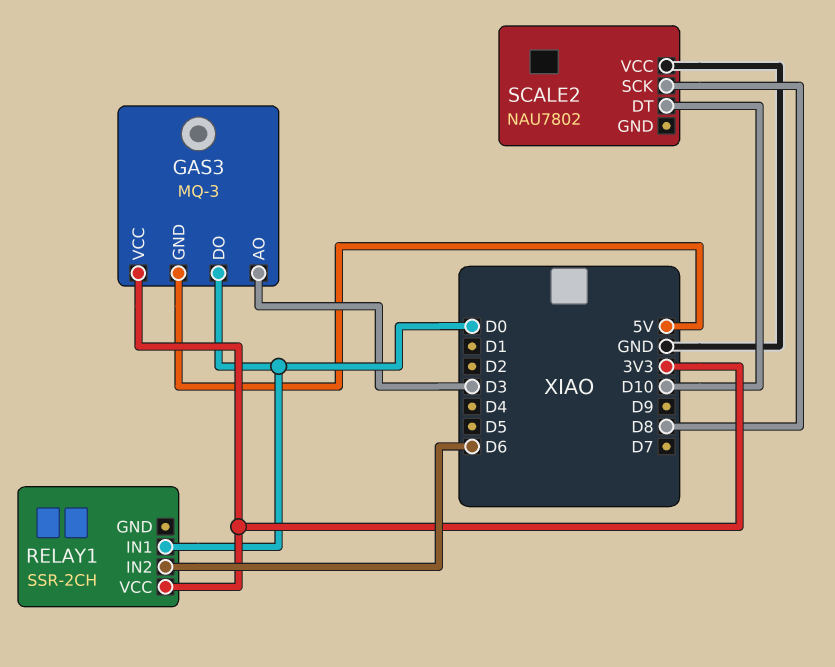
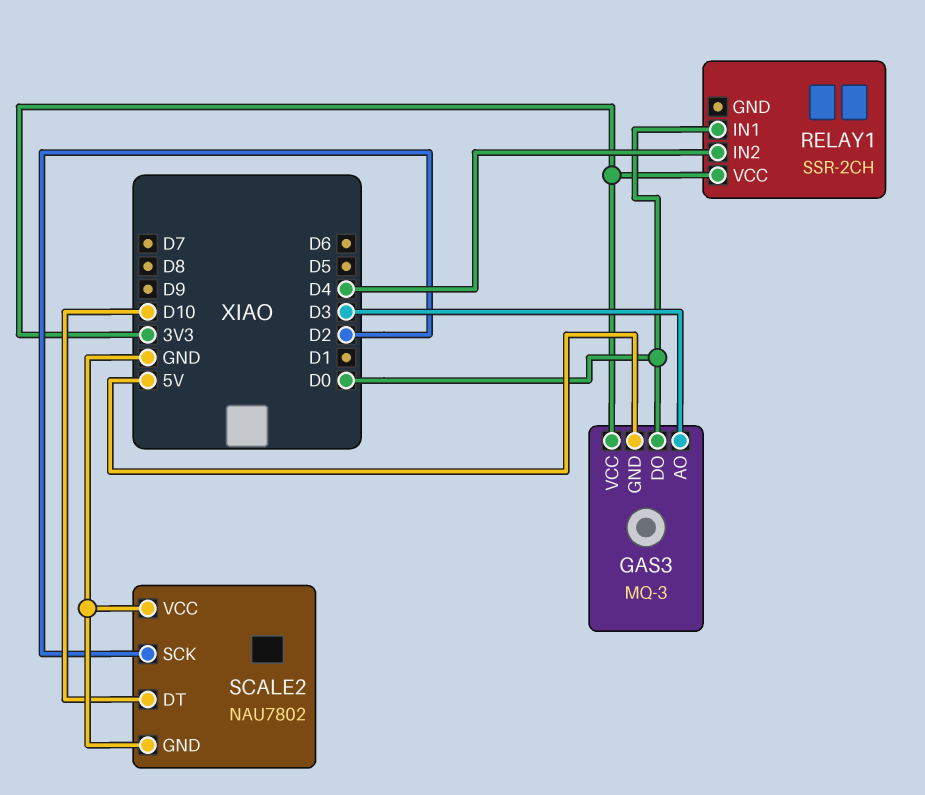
RELAY1 pin IN2: D6 -> D4
SCALE2 pin GND: none -> GND
SCALE2 pin SCK: D8 -> D2

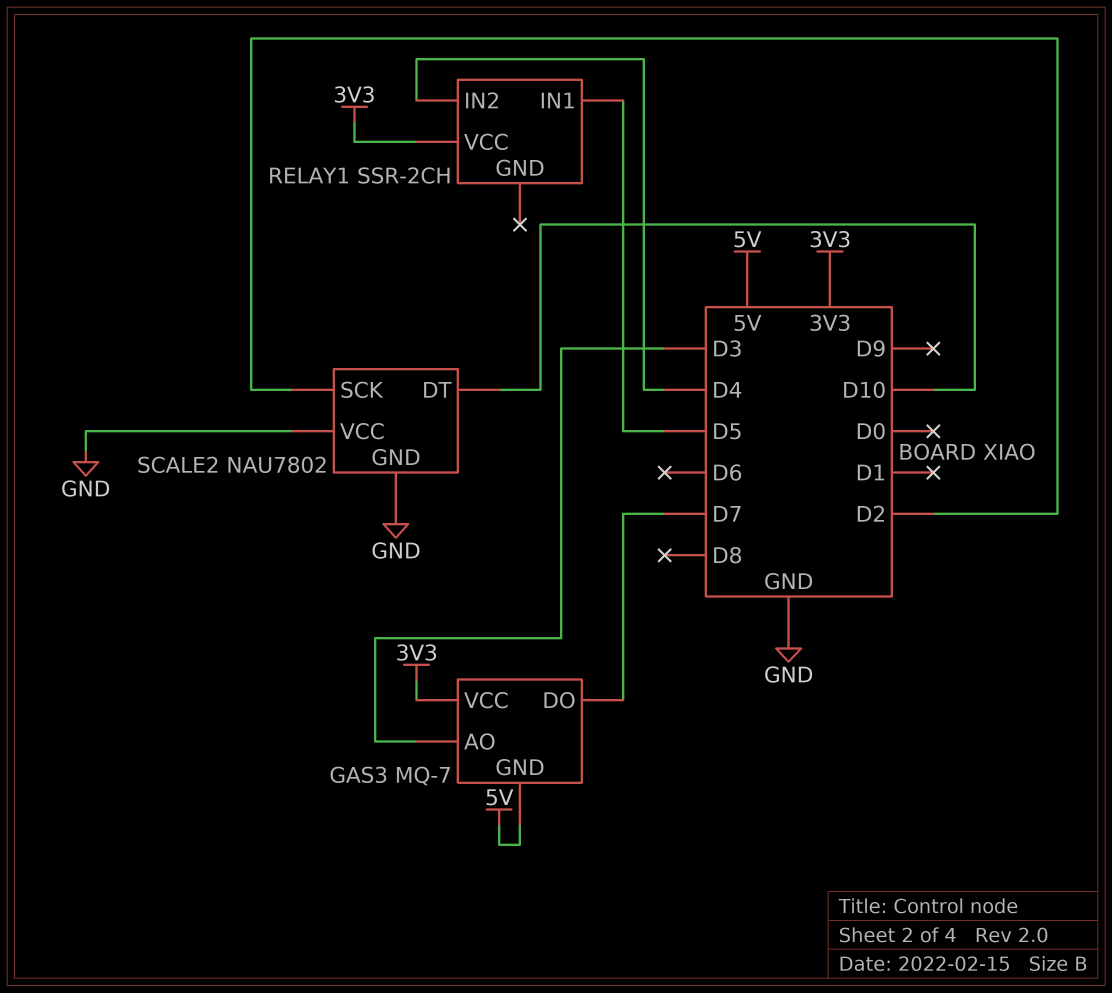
GAS3: MQ-3 -> MQ-7
GAS3 pin DO: D0 -> D7
RELAY1 pin IN1: D0 -> D5

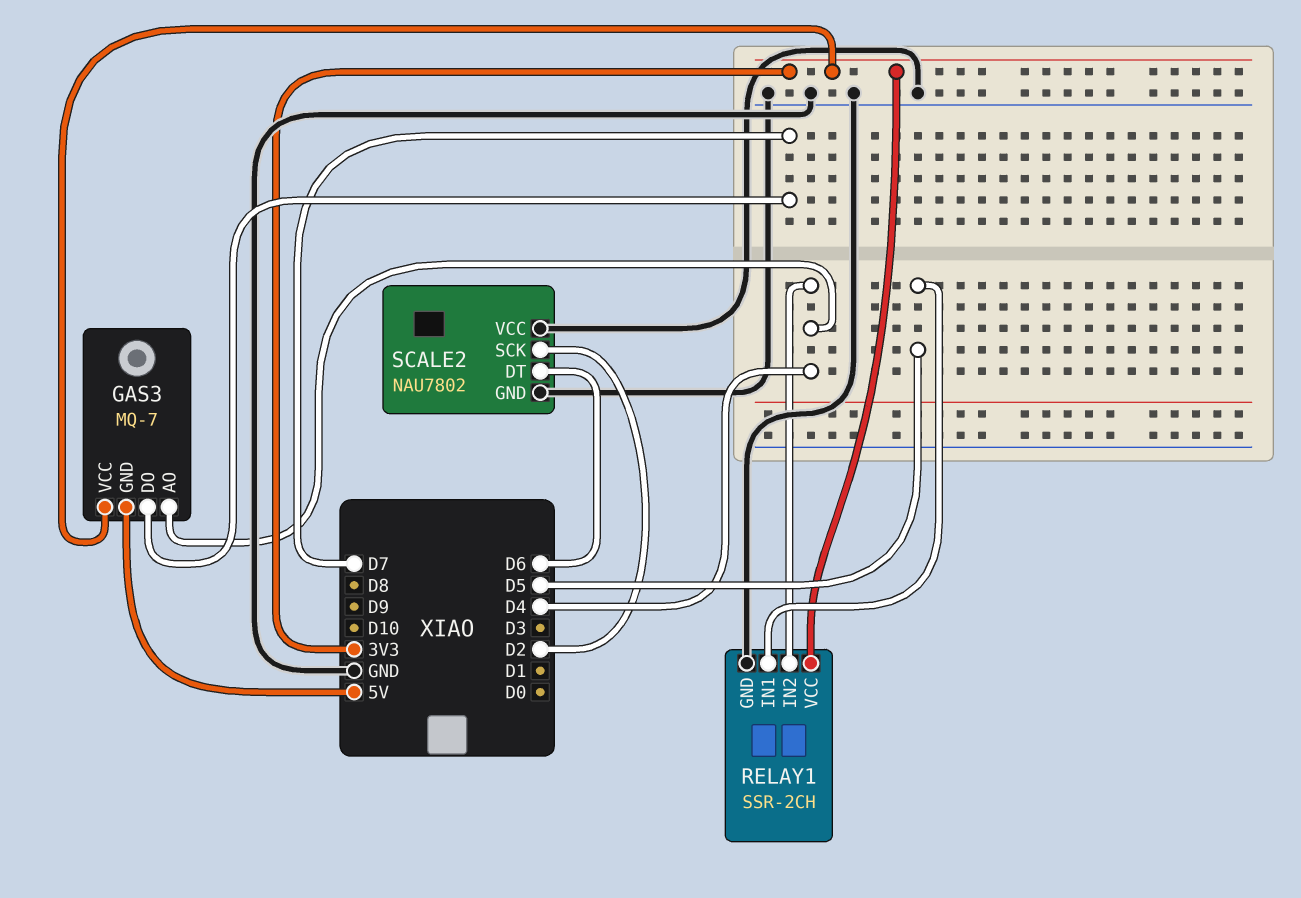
GAS3 pin AO: D3 -> D4
RELAY1 pin GND: none -> GND
SCALE2 pin DT: D10 -> D6

